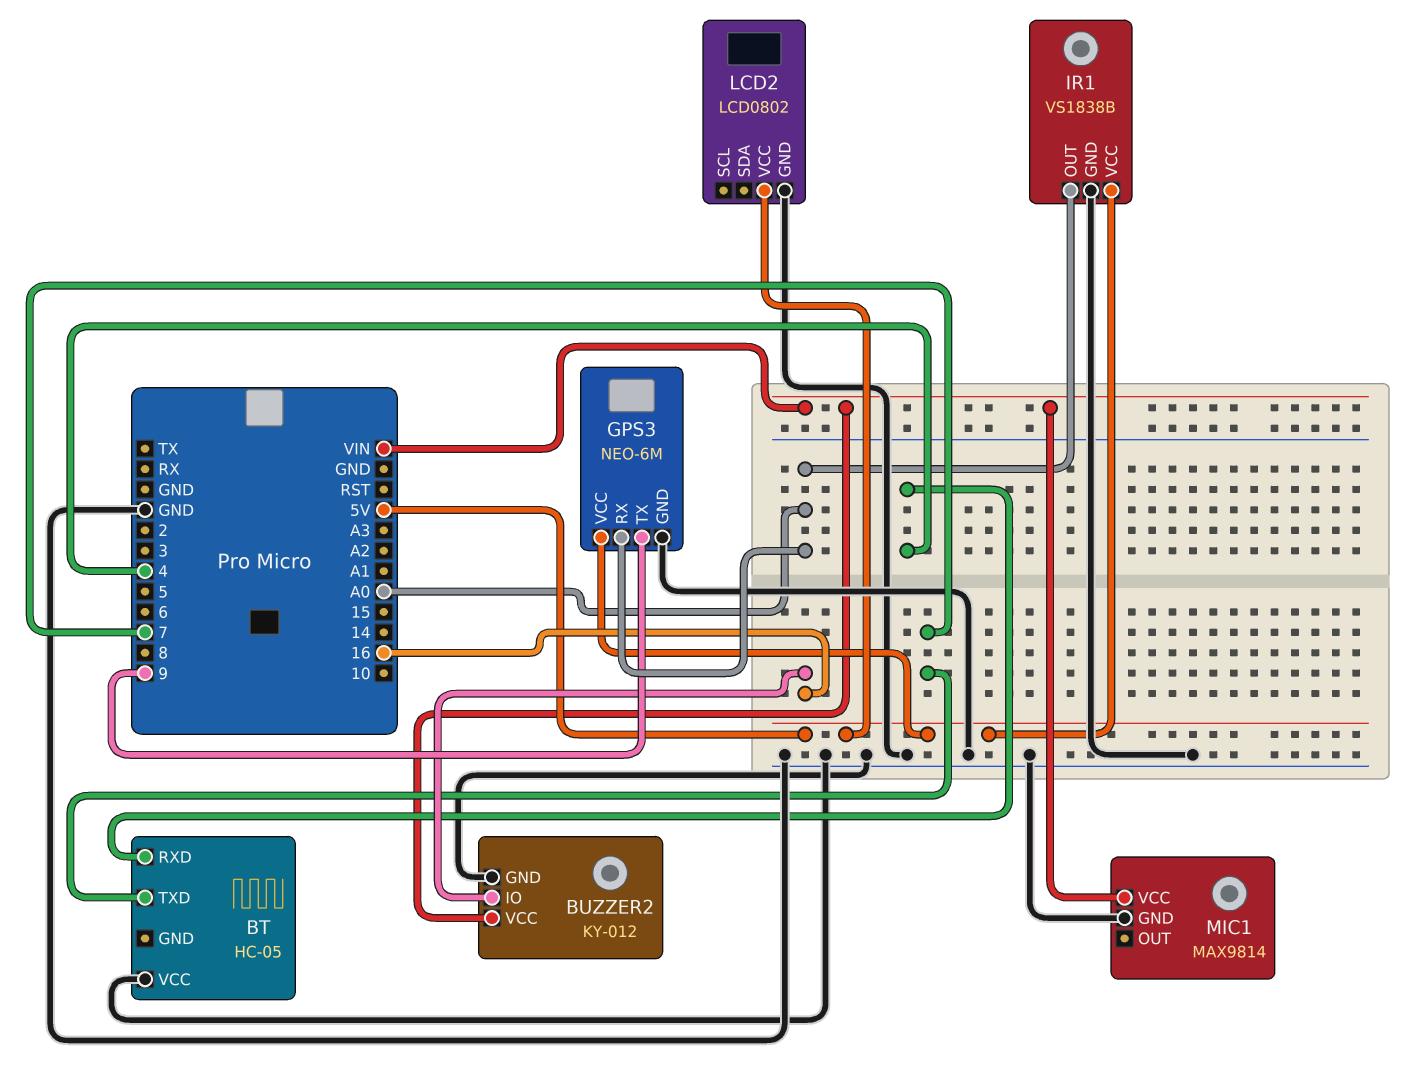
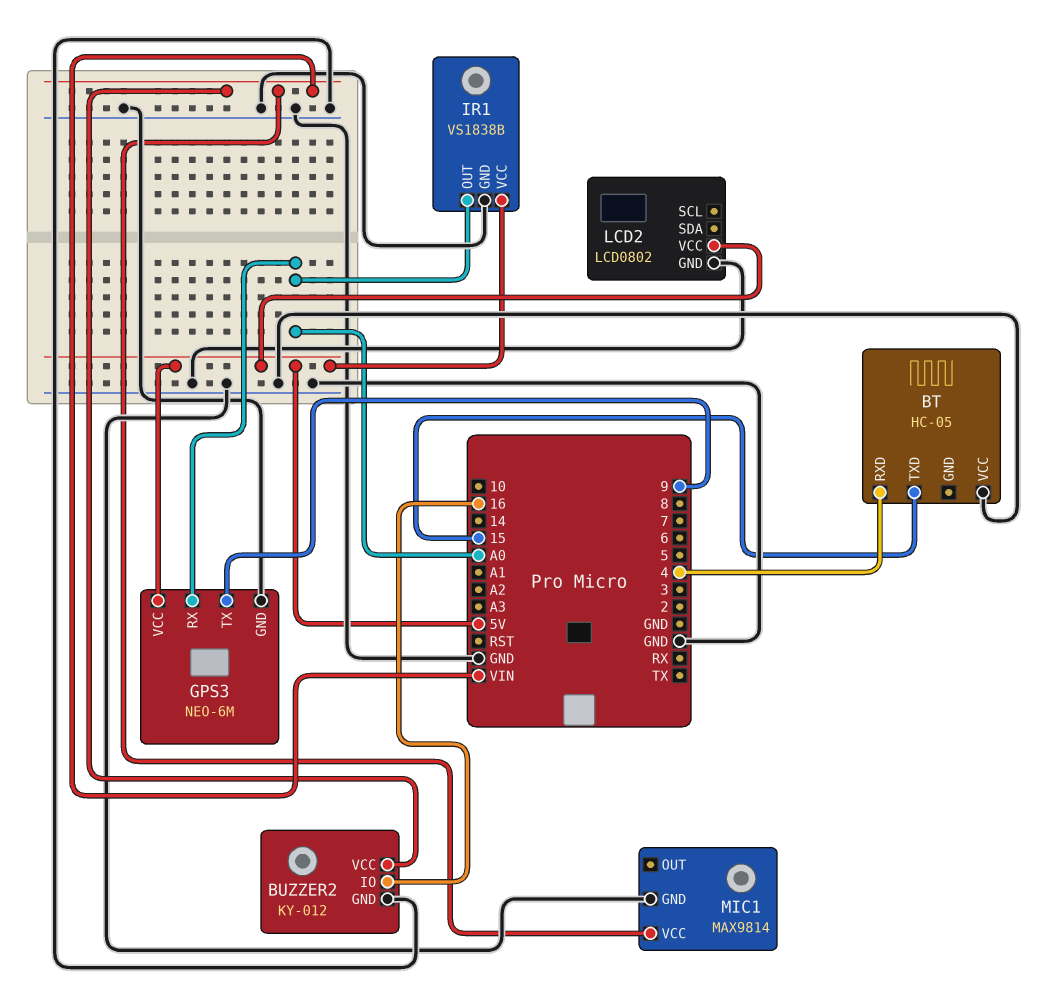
BT pin TXD: 7 -> 15

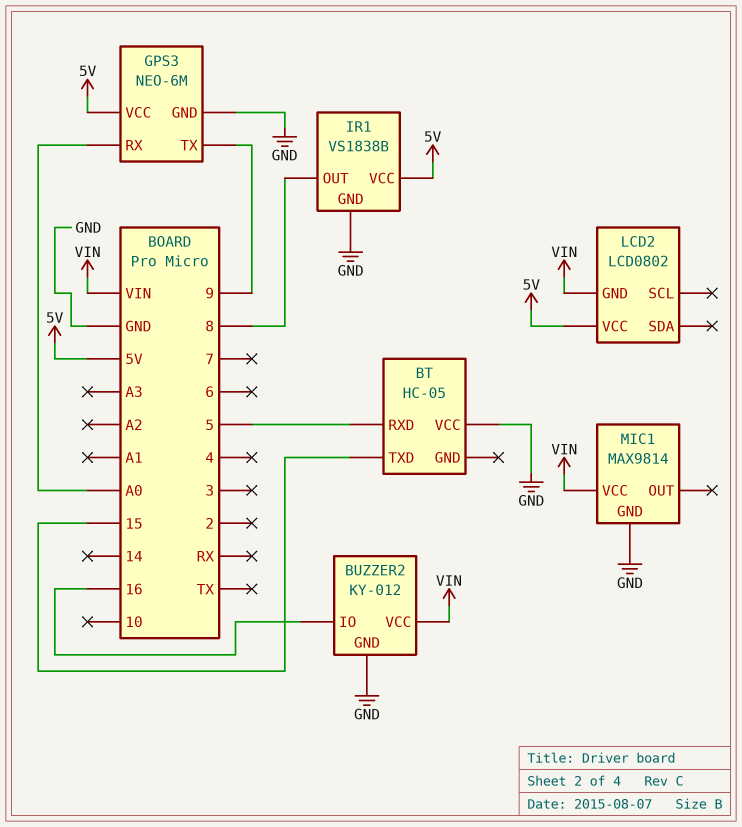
BT pin RXD: 4 -> 5
IR1 pin OUT: A0 -> 8
LCD2 pin GND: GND -> VIN

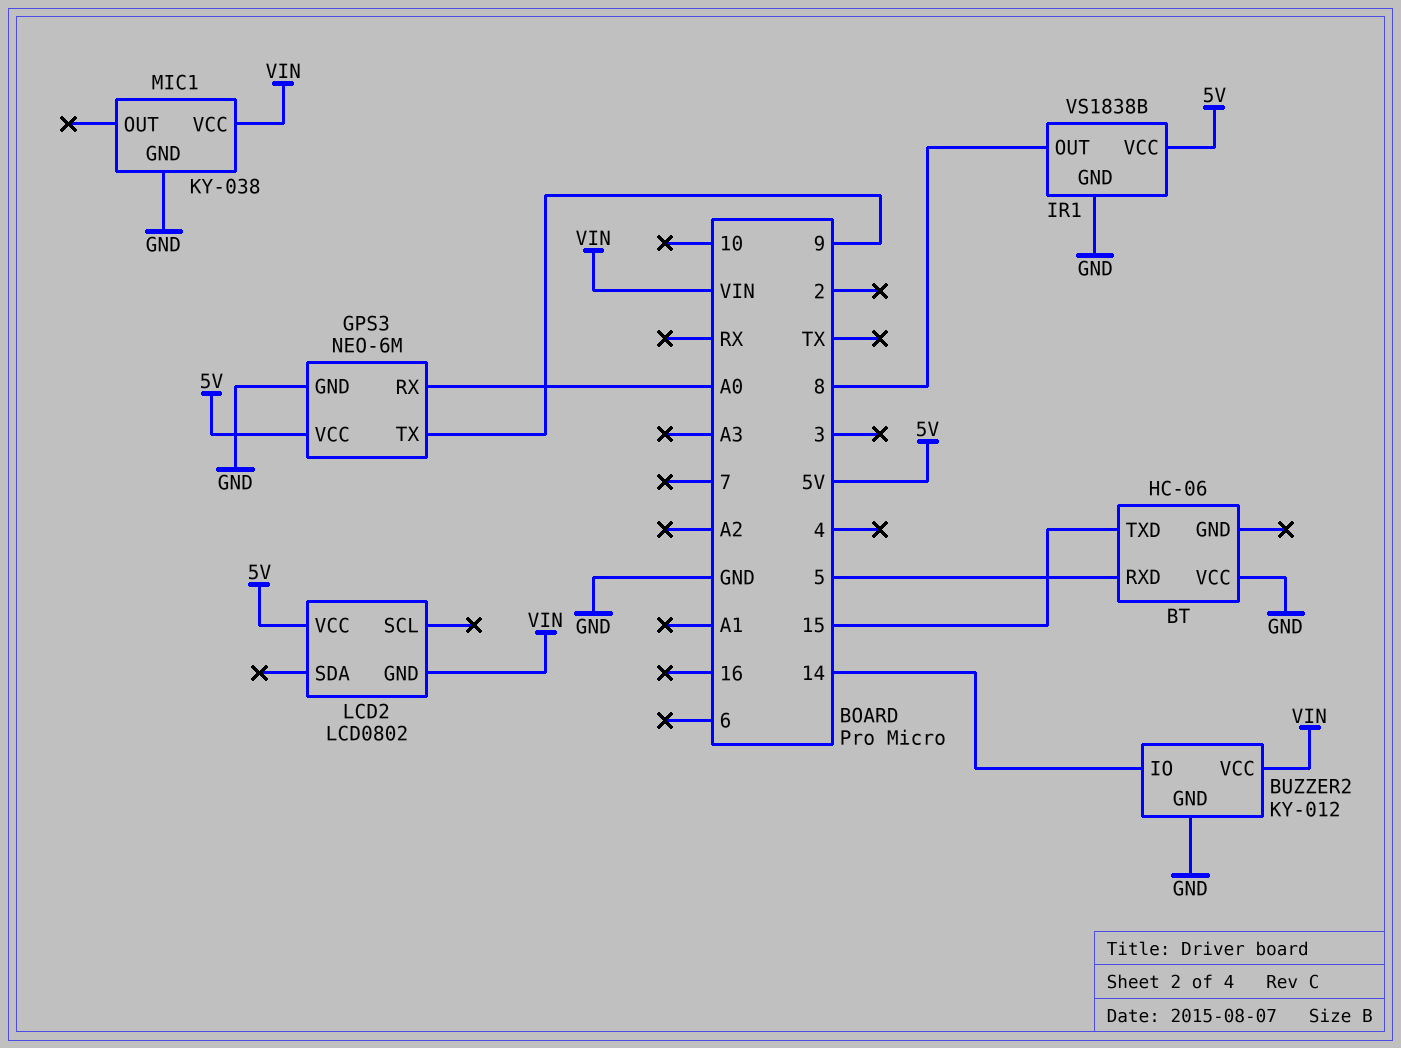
BT: HC-05 -> HC-06
BUZZER2 pin IO: 16 -> 14
MIC1: MAX9814 -> KY-038

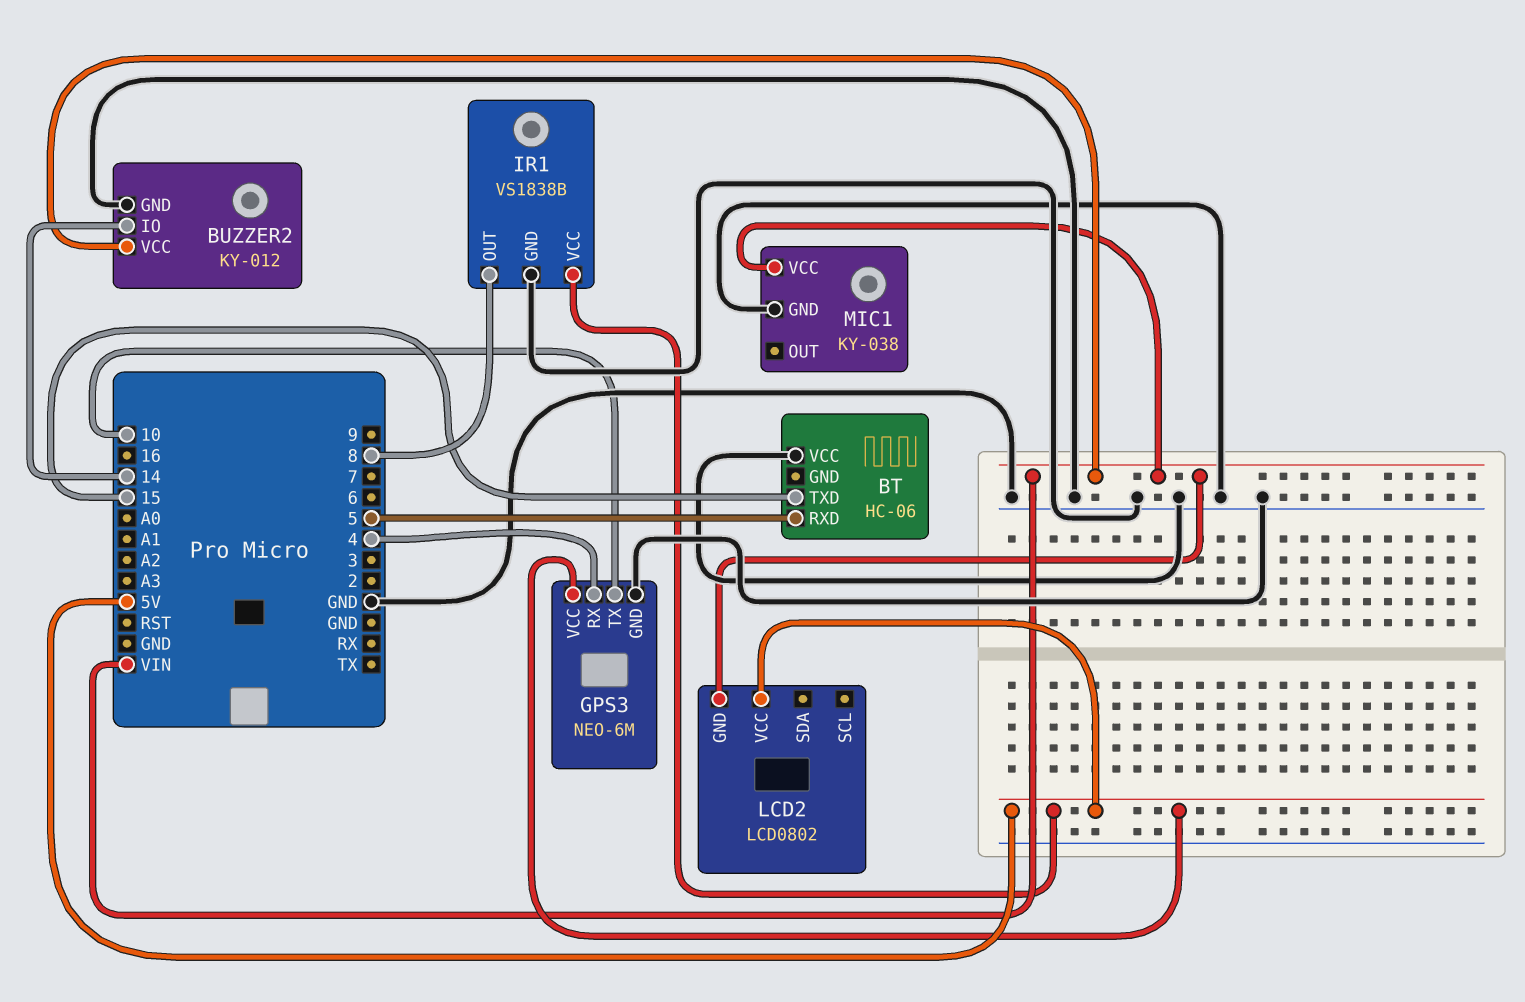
GPS3 pin RX: A0 -> 4
GPS3 pin TX: 9 -> 10

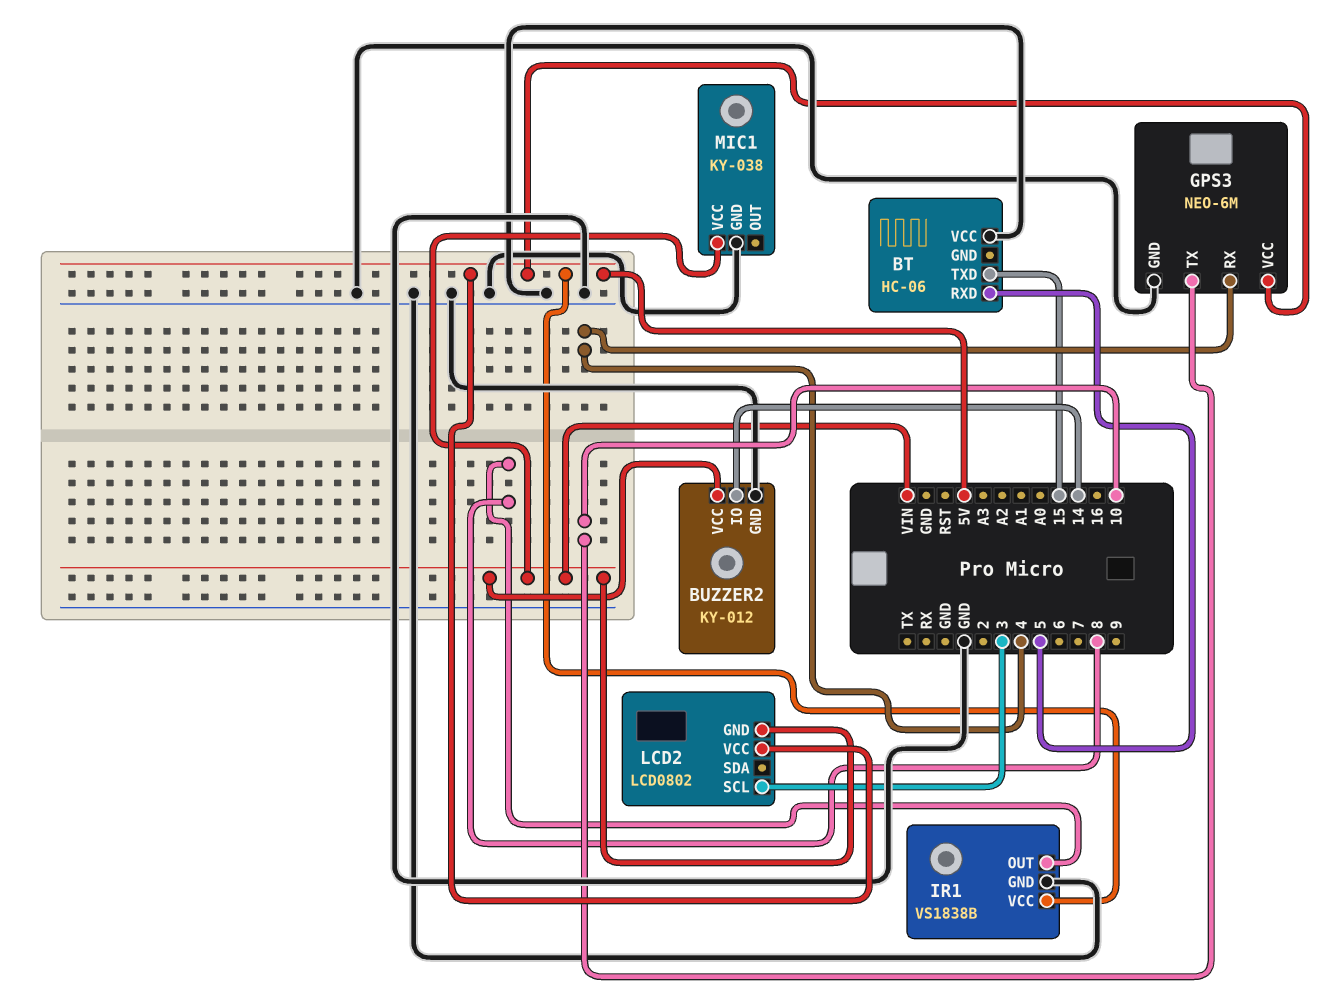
LCD2 pin SCL: none -> 3

